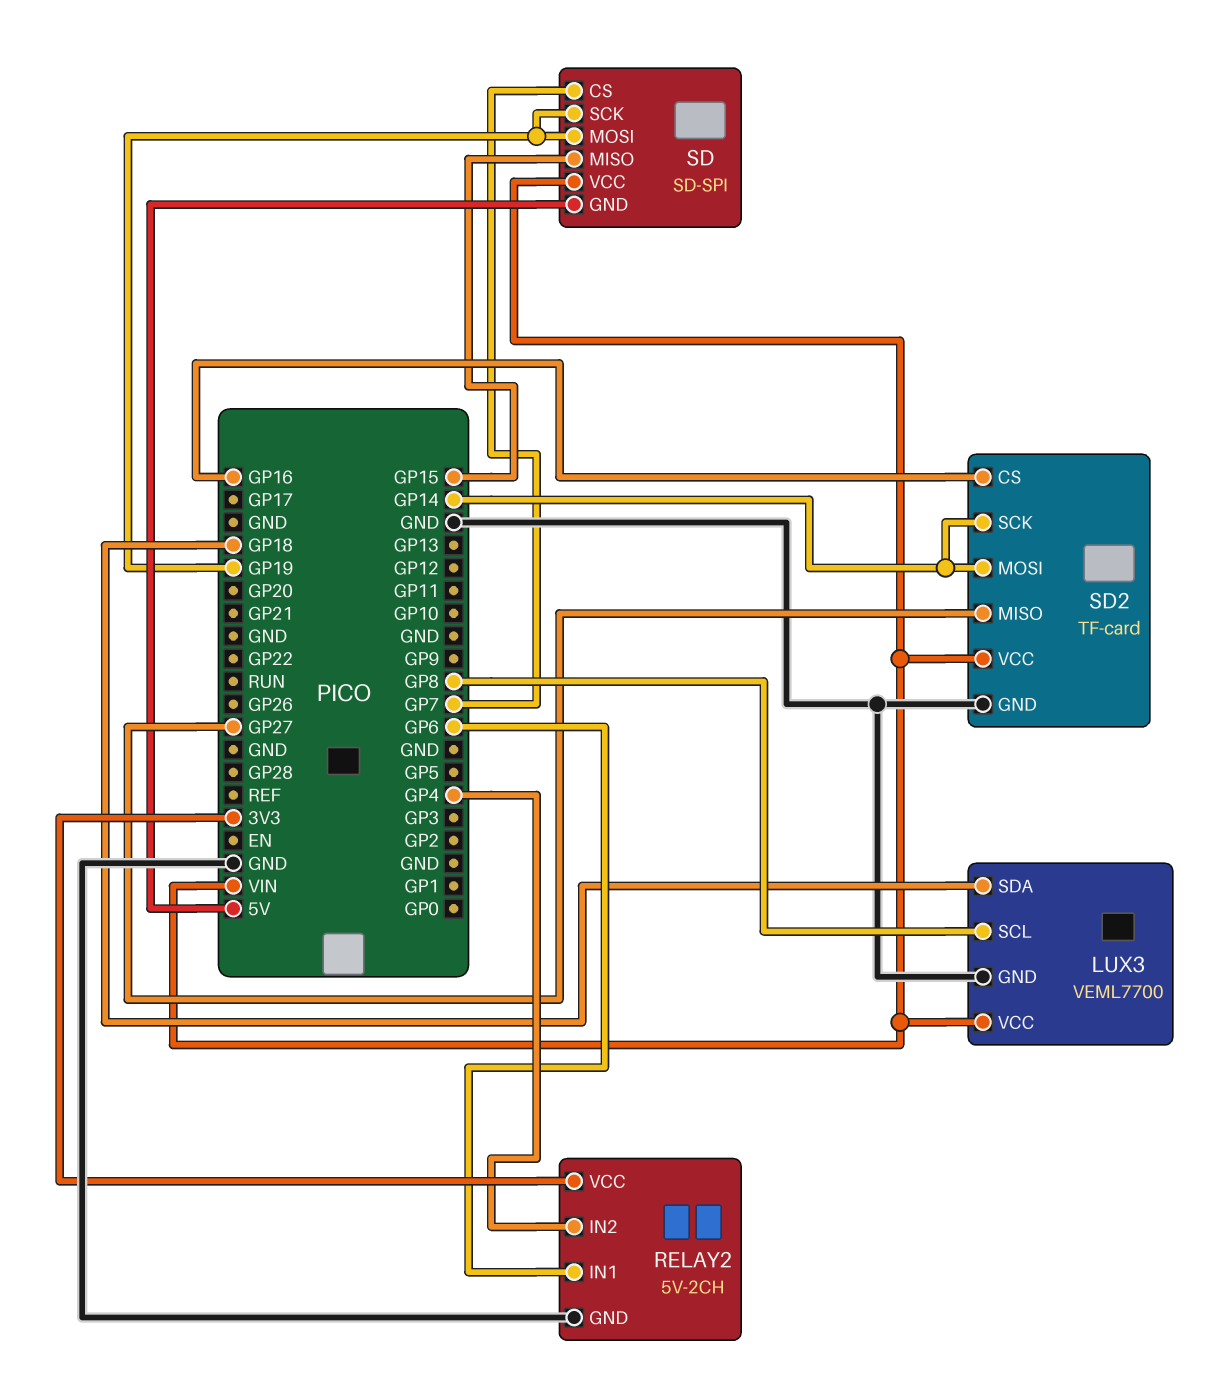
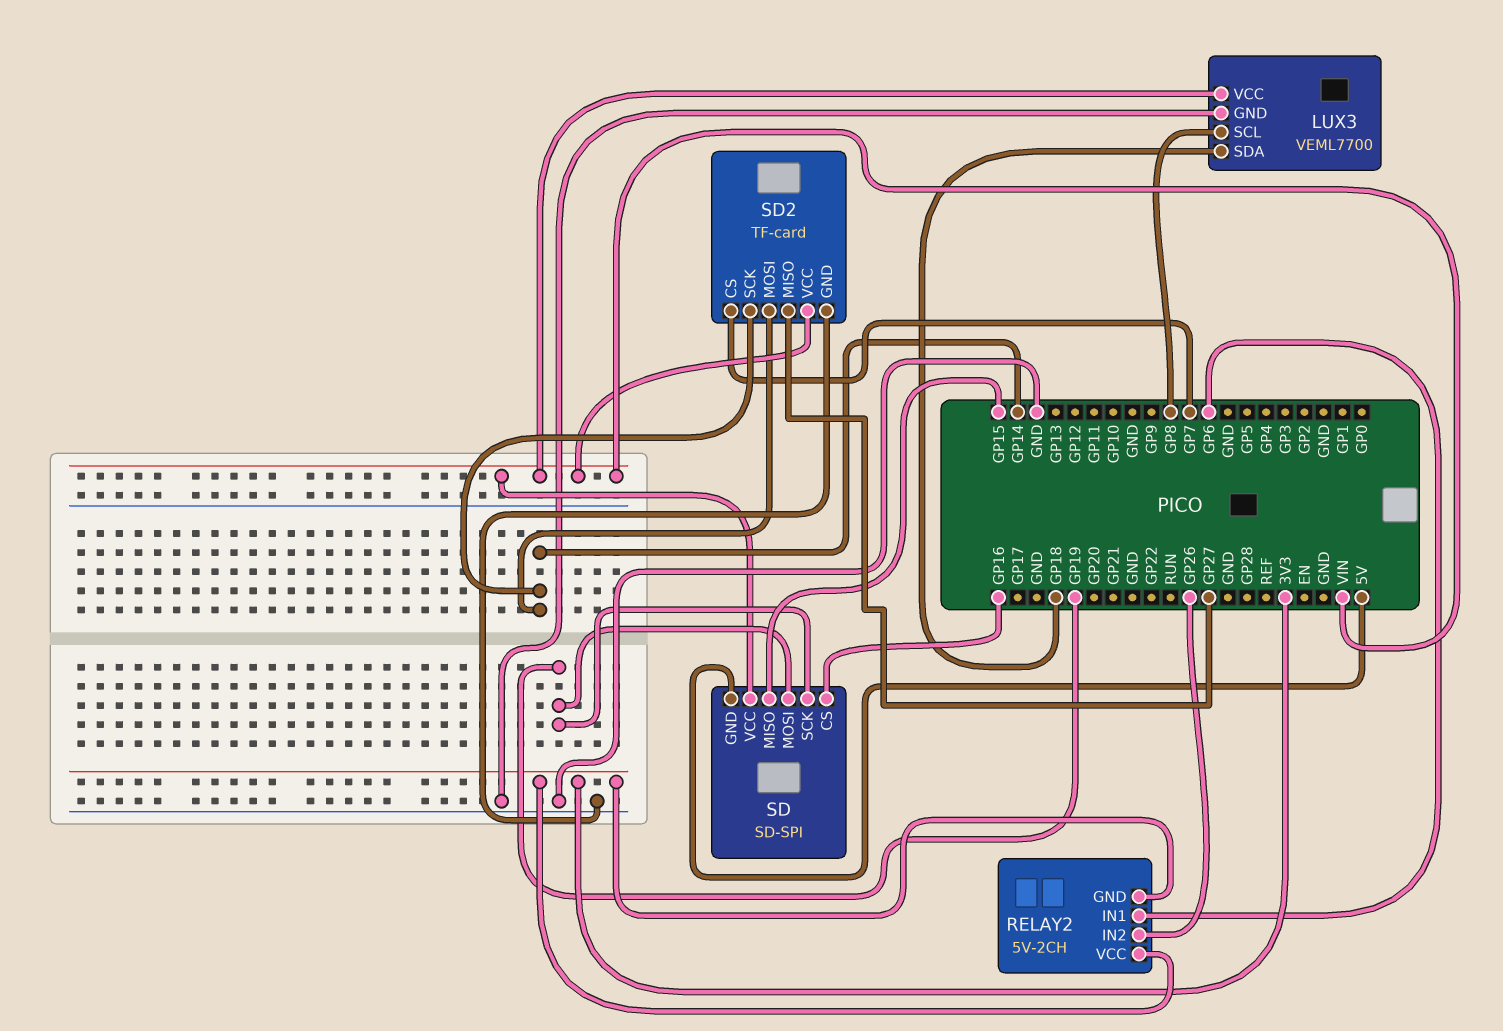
RELAY2 pin GND: GND -> 3V3
RELAY2 pin IN2: GP4 -> GP26
SD pin CS: GP7 -> GP16
SD2 pin CS: GP16 -> GP7

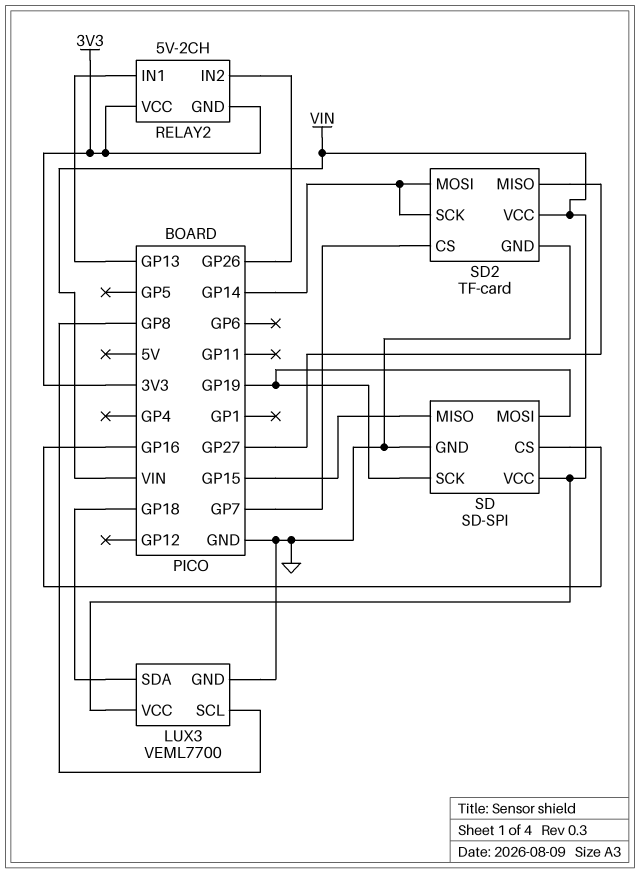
RELAY2 pin IN1: GP6 -> GP13
SD pin GND: 5V -> GND

